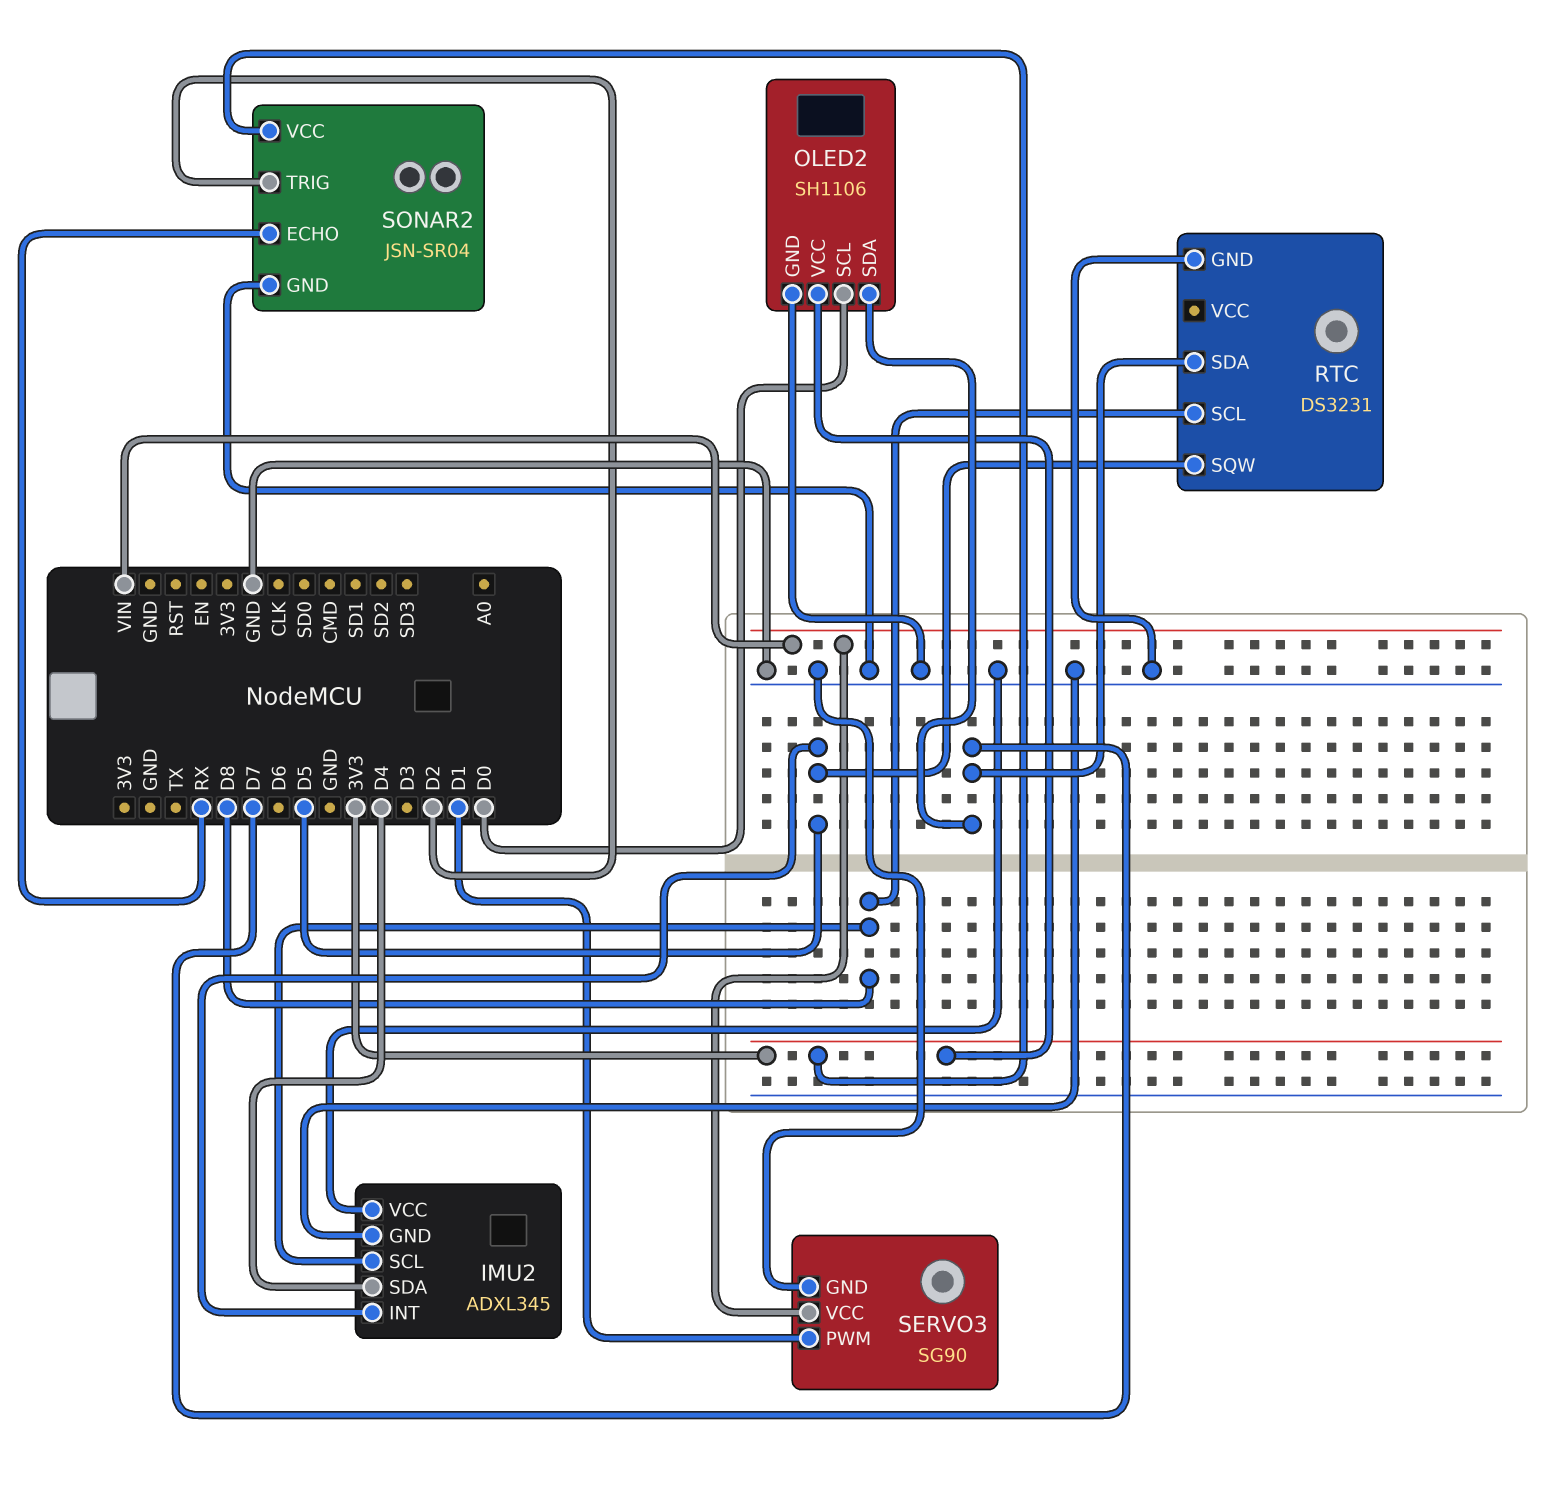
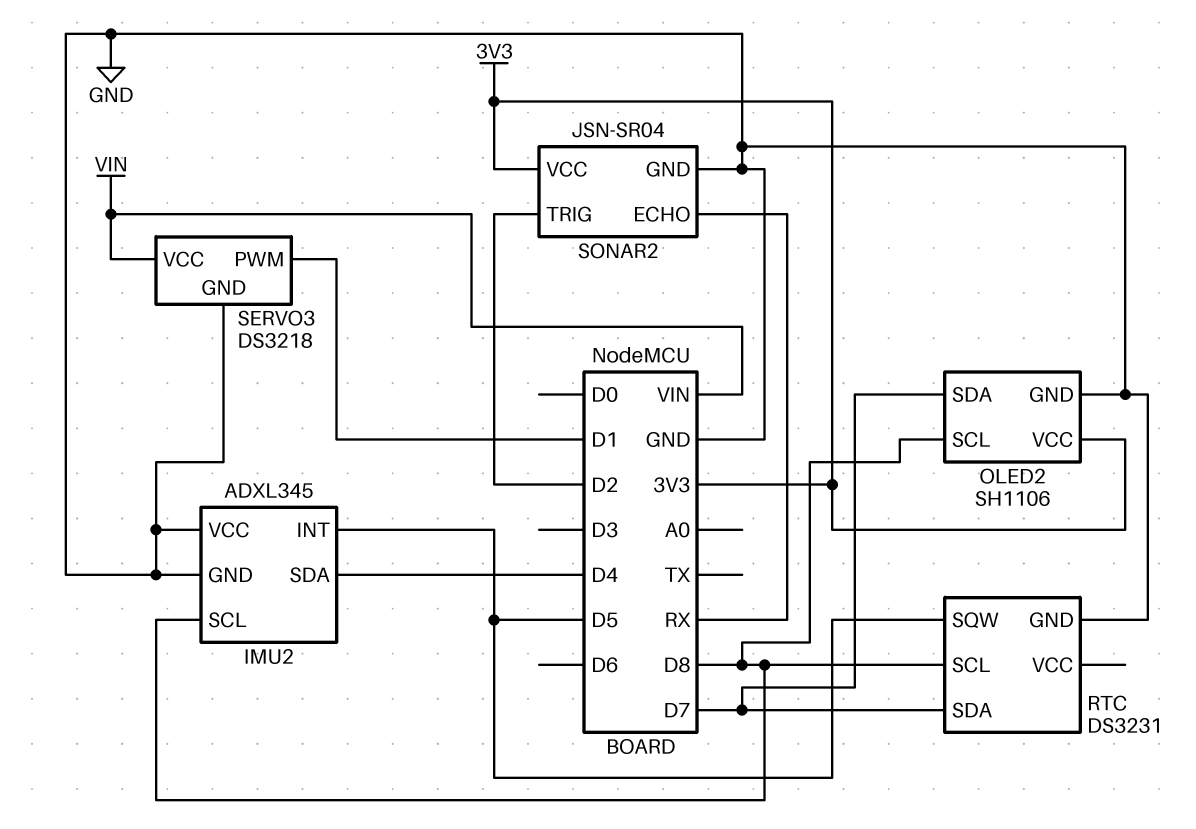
OLED2 pin SCL: D0 -> D8
SERVO3: SG90 -> DS3218

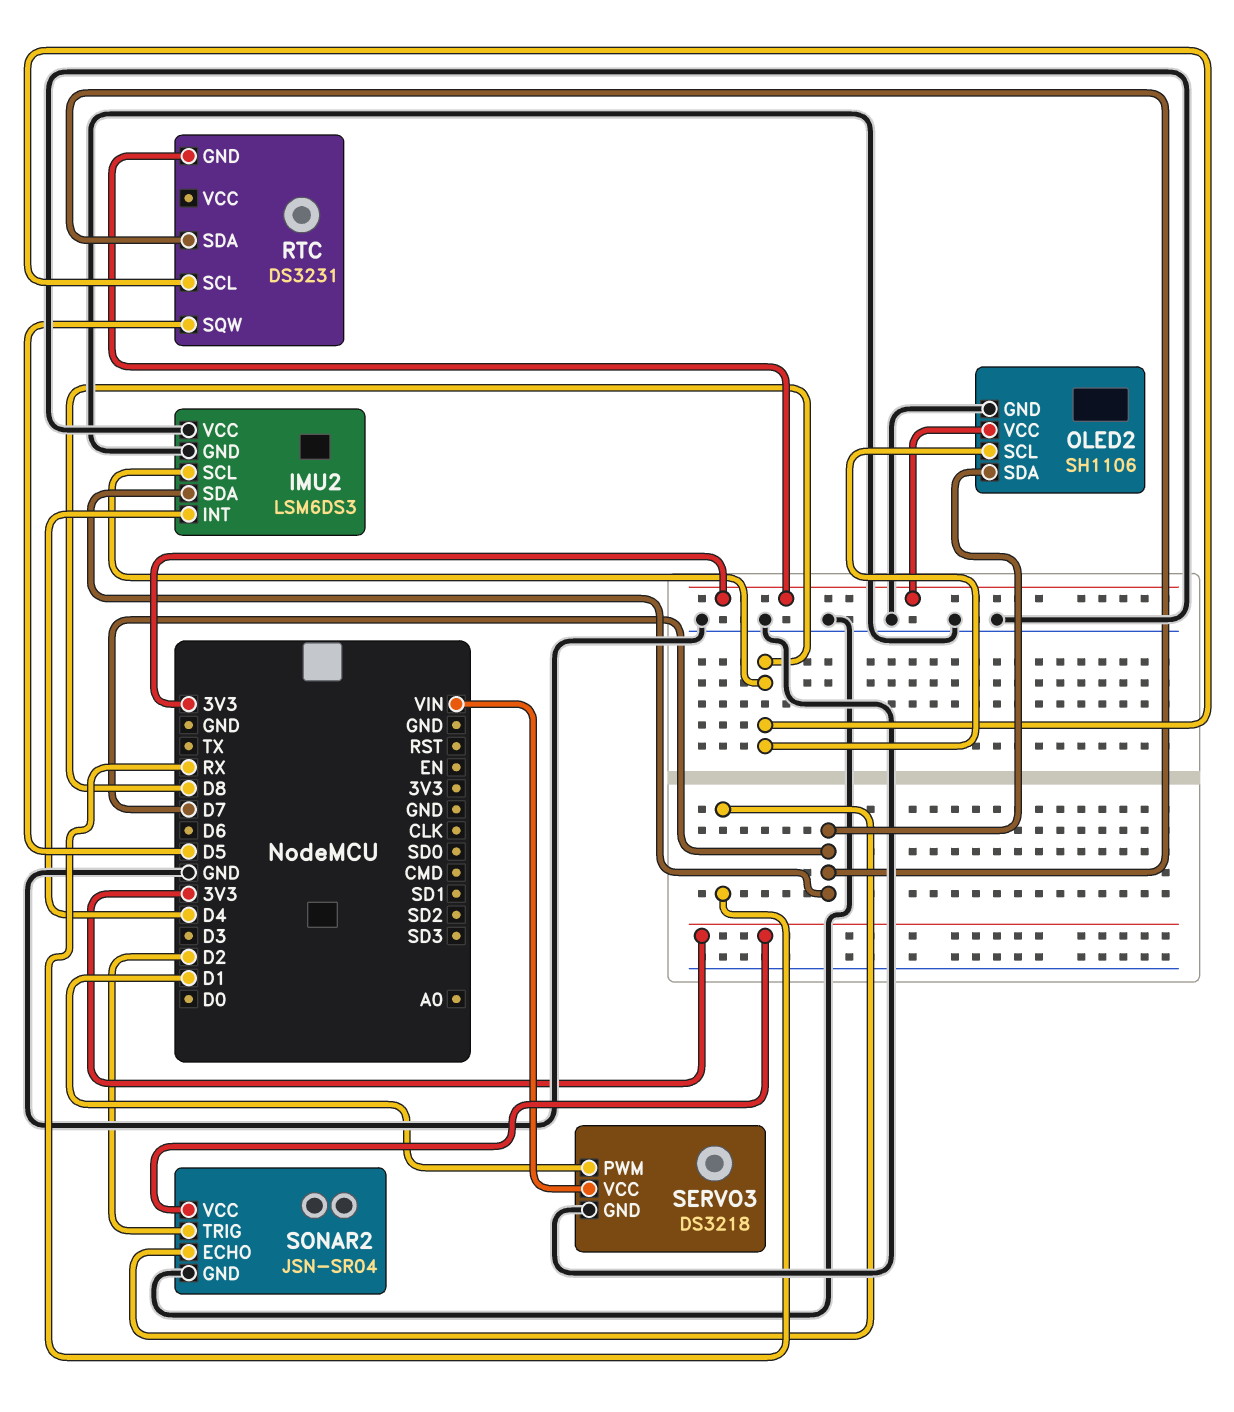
IMU2: ADXL345 -> LSM6DS3
IMU2 pin INT: D5 -> D4
IMU2 pin SDA: D4 -> D7
RTC pin GND: GND -> 3V3

